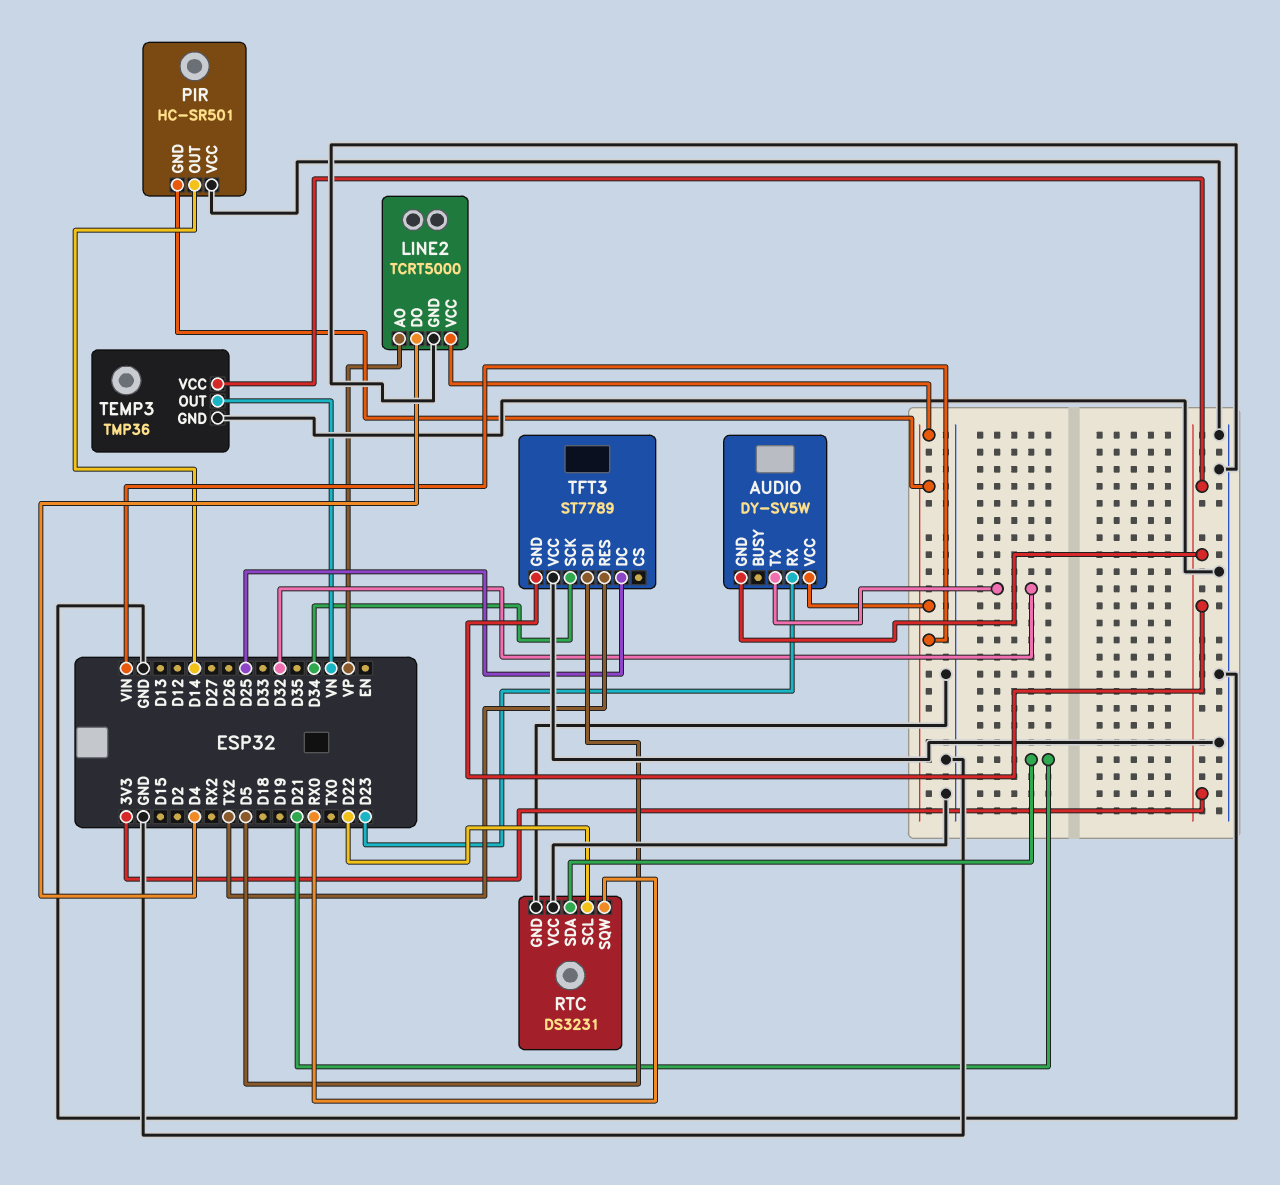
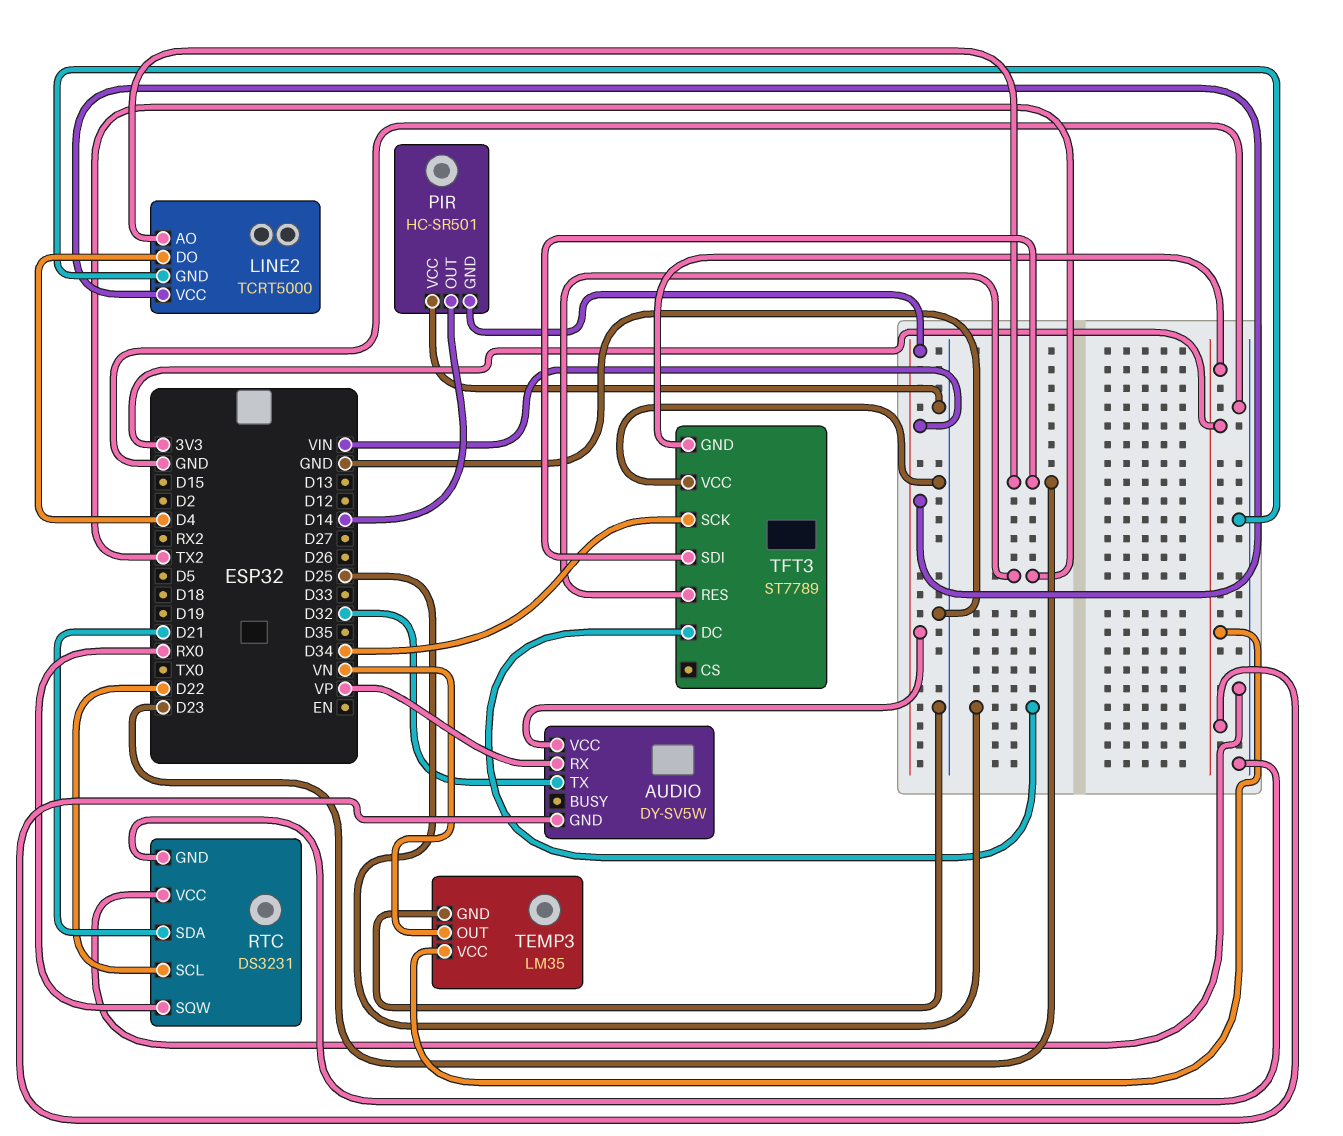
AUDIO pin RX: D23 -> VP
LINE2 pin AO: VP -> D23
TEMP3: TMP36 -> LM35
TFT3 pin SDI: D5 -> D23

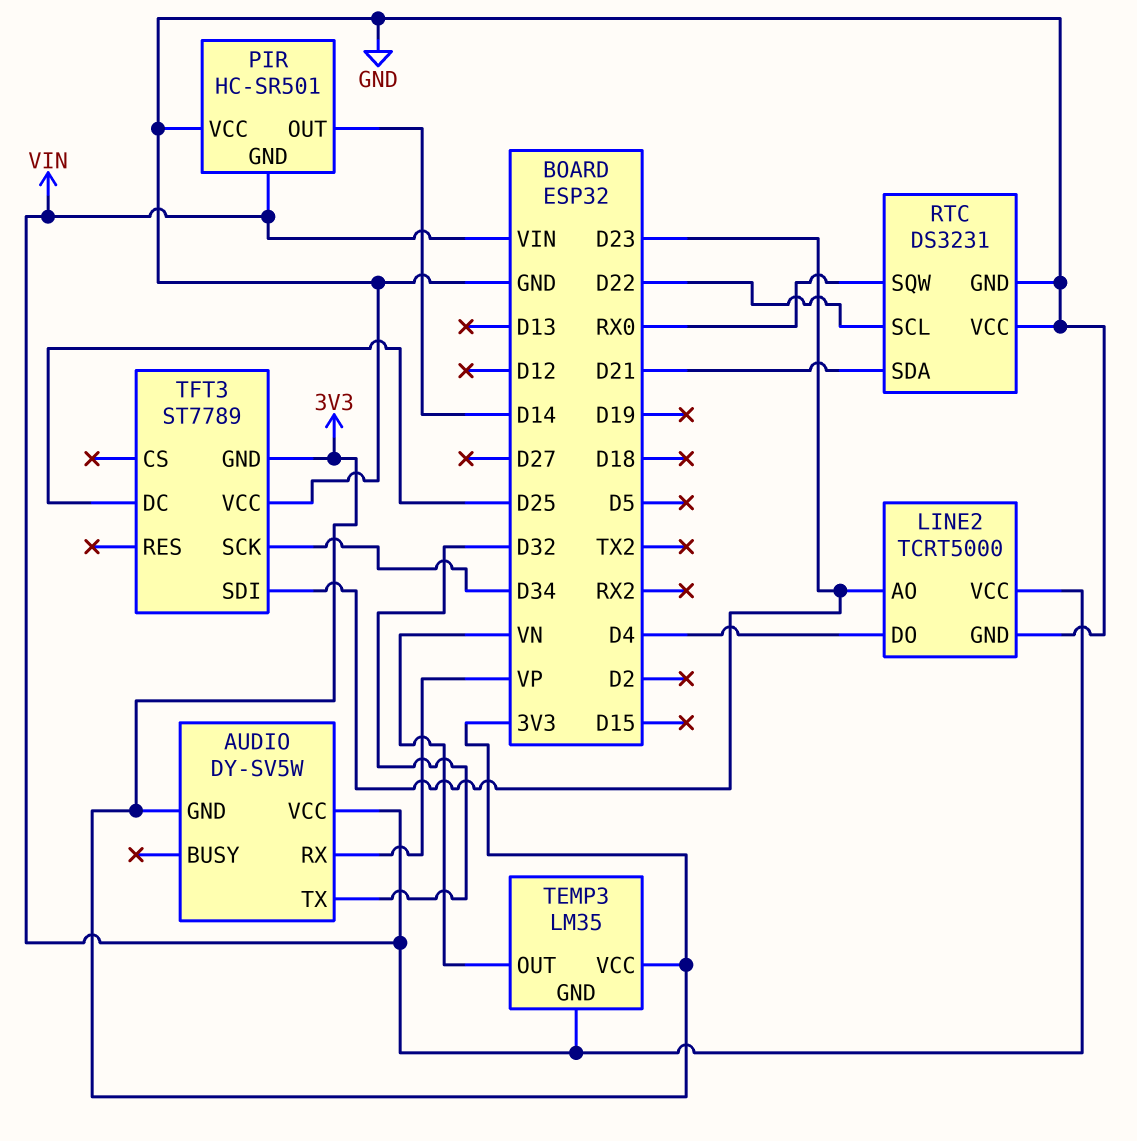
TEMP3 pin GND: GND -> VIN
TFT3 pin RES: TX2 -> none

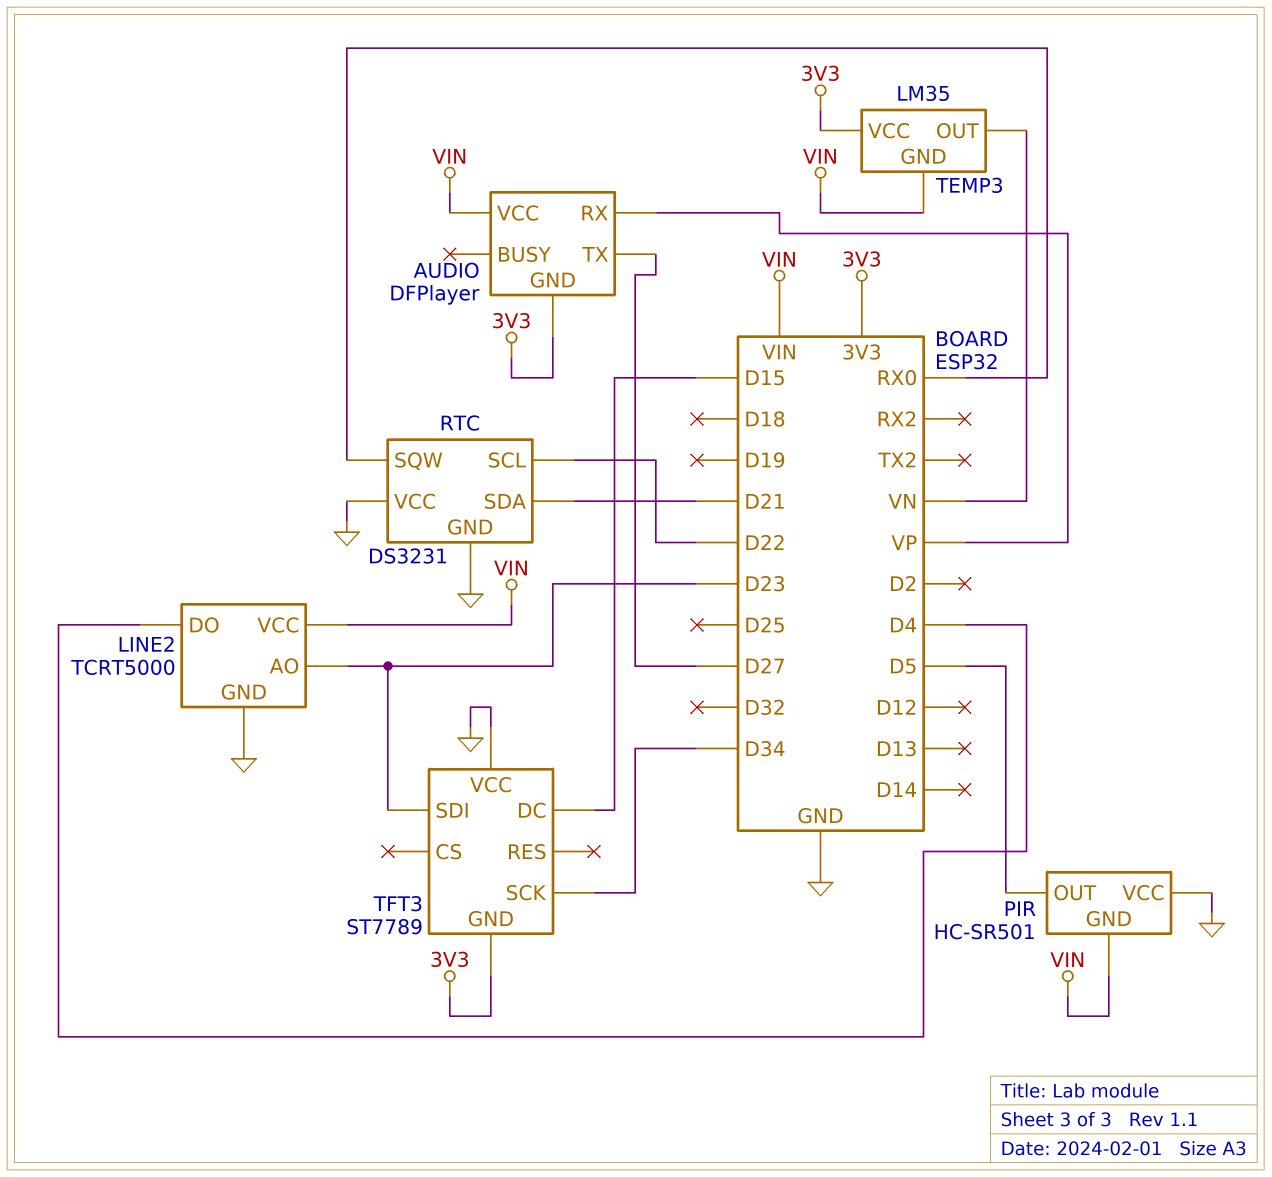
AUDIO: DY-SV5W -> DFPlayer
AUDIO pin TX: D32 -> D27
PIR pin OUT: D14 -> D5
TFT3 pin DC: D25 -> D15

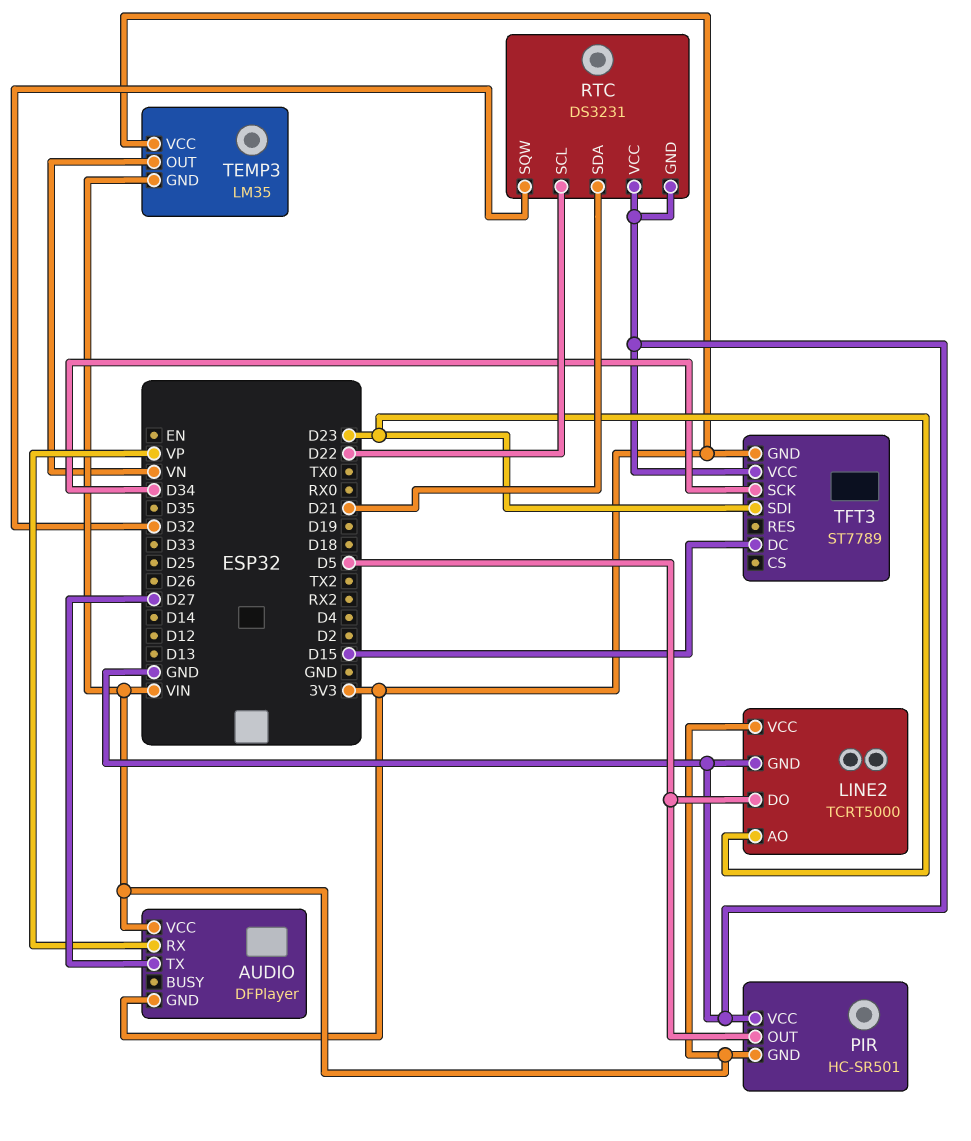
LINE2 pin DO: D4 -> D5
RTC pin SQW: RX0 -> D32

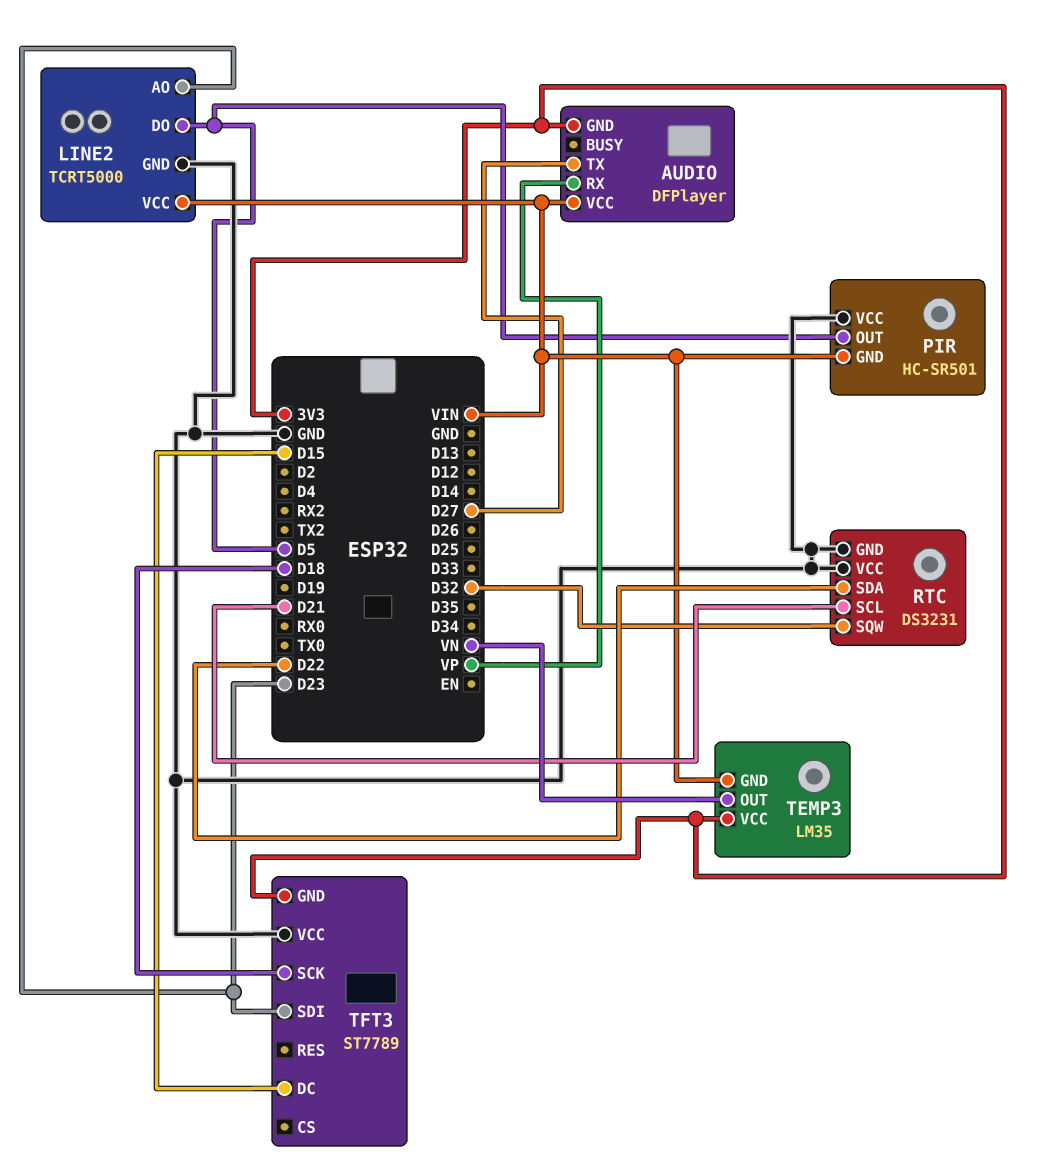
RTC pin SCL: D22 -> D21
RTC pin SDA: D21 -> D22
TFT3 pin SCK: D34 -> D18

